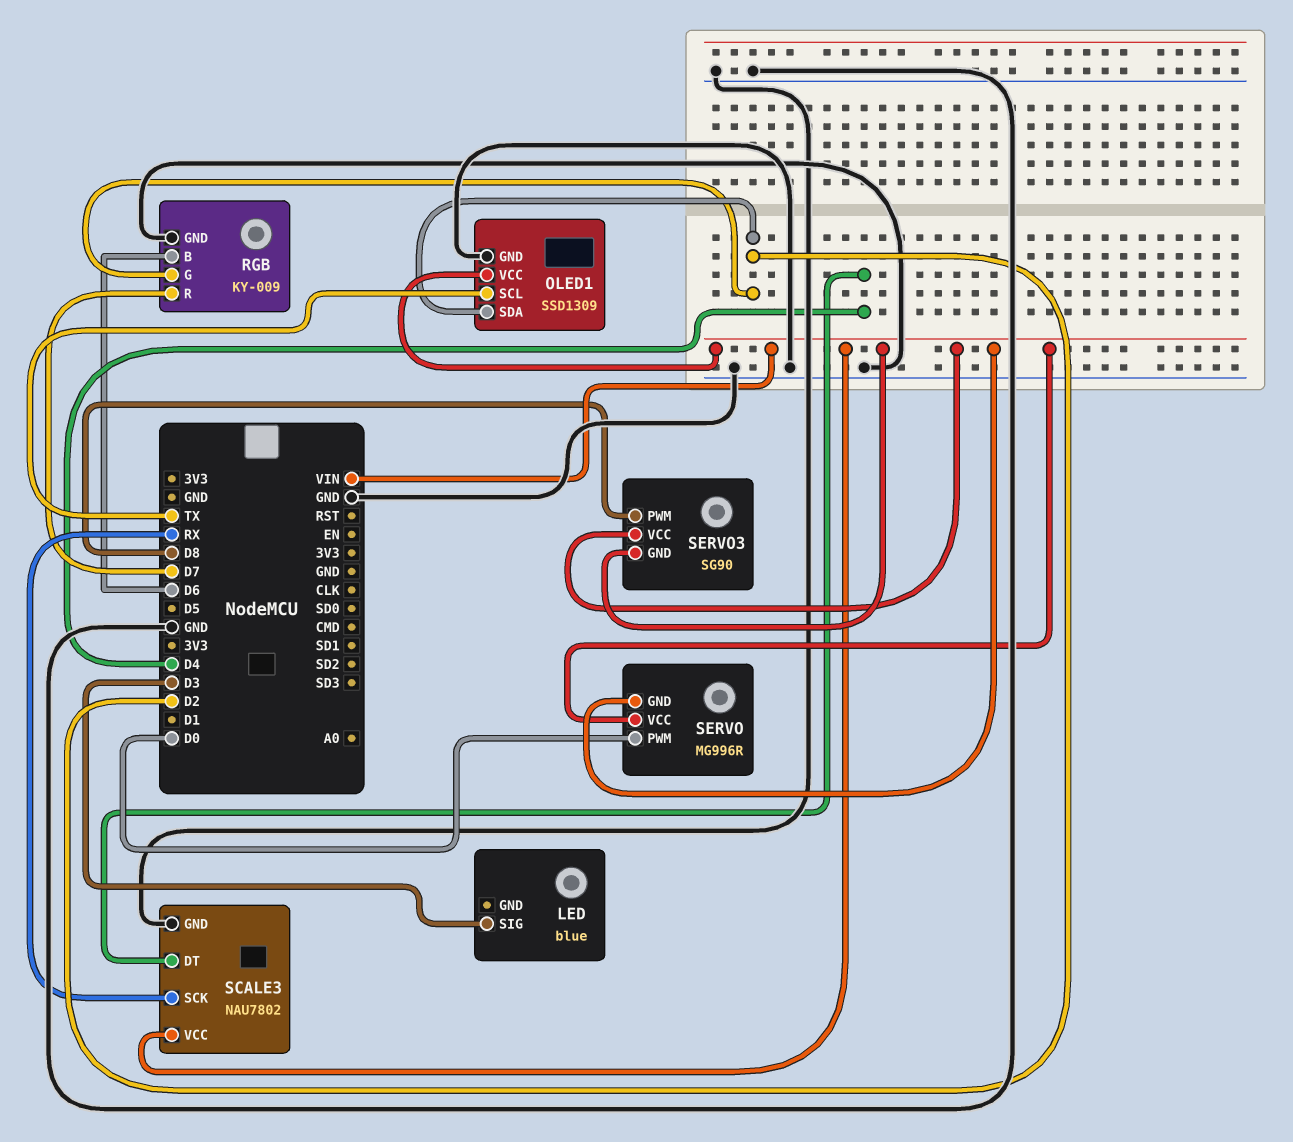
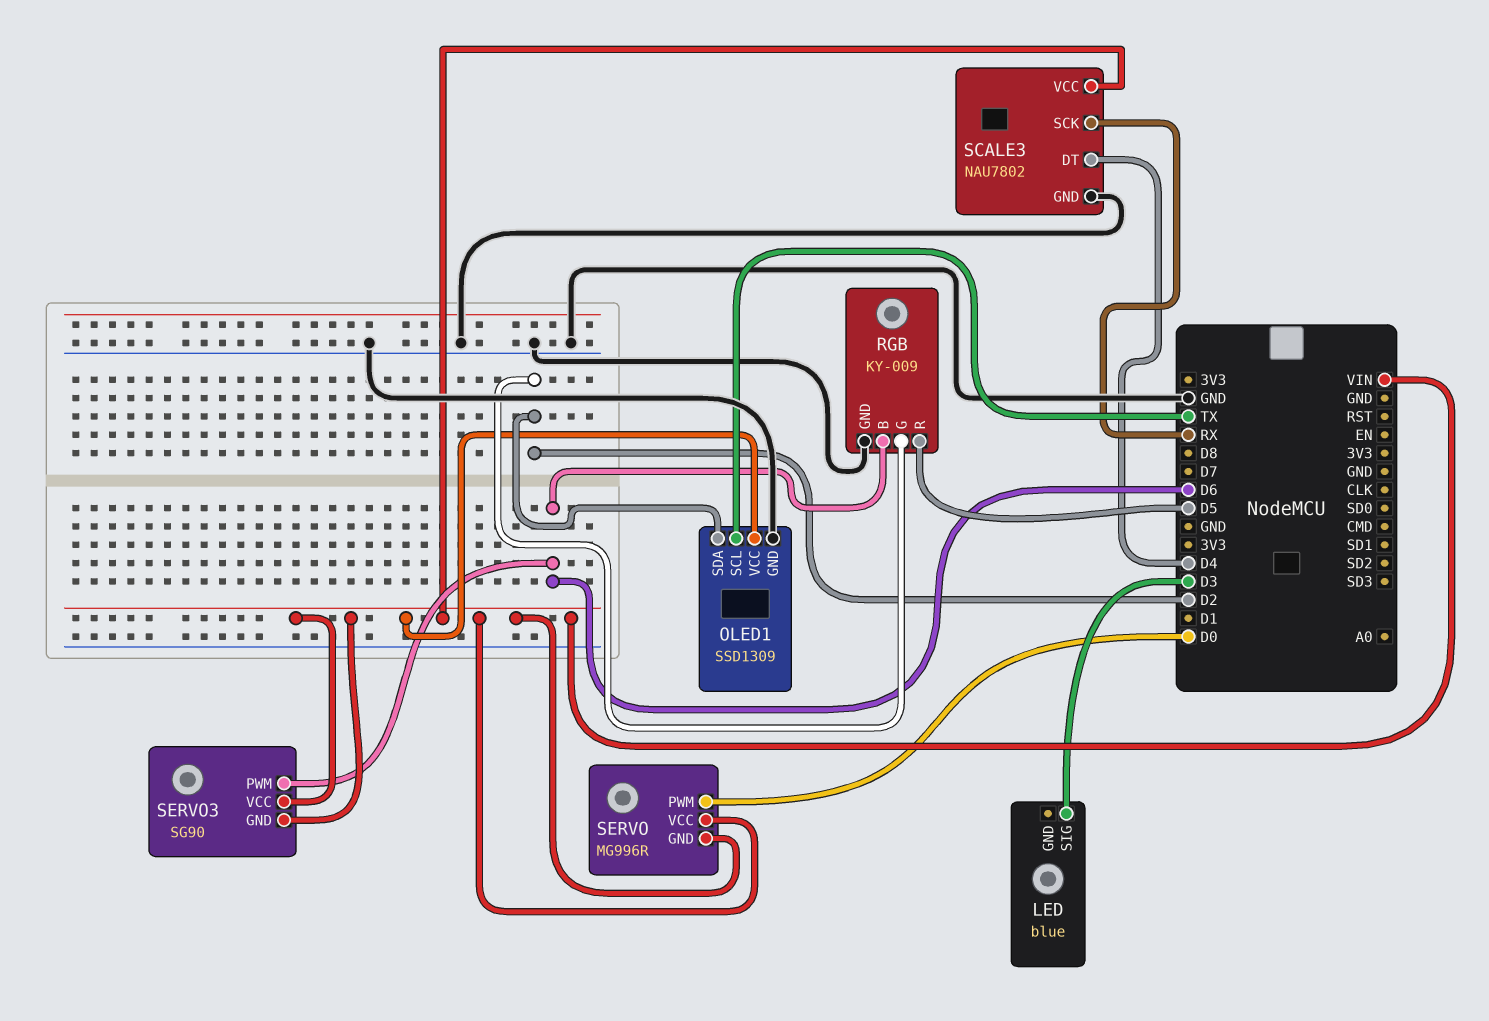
RGB pin R: D7 -> D5
SERVO3 pin PWM: D8 -> D6

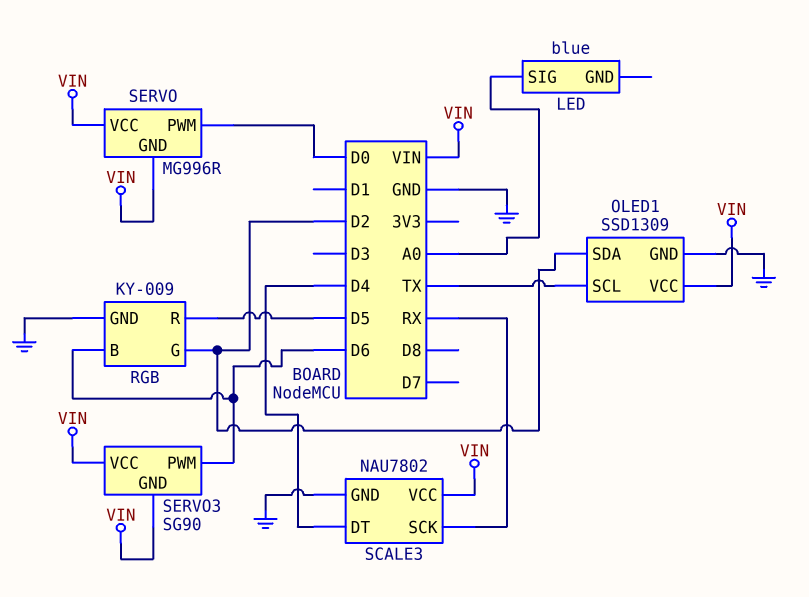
LED pin SIG: D3 -> A0

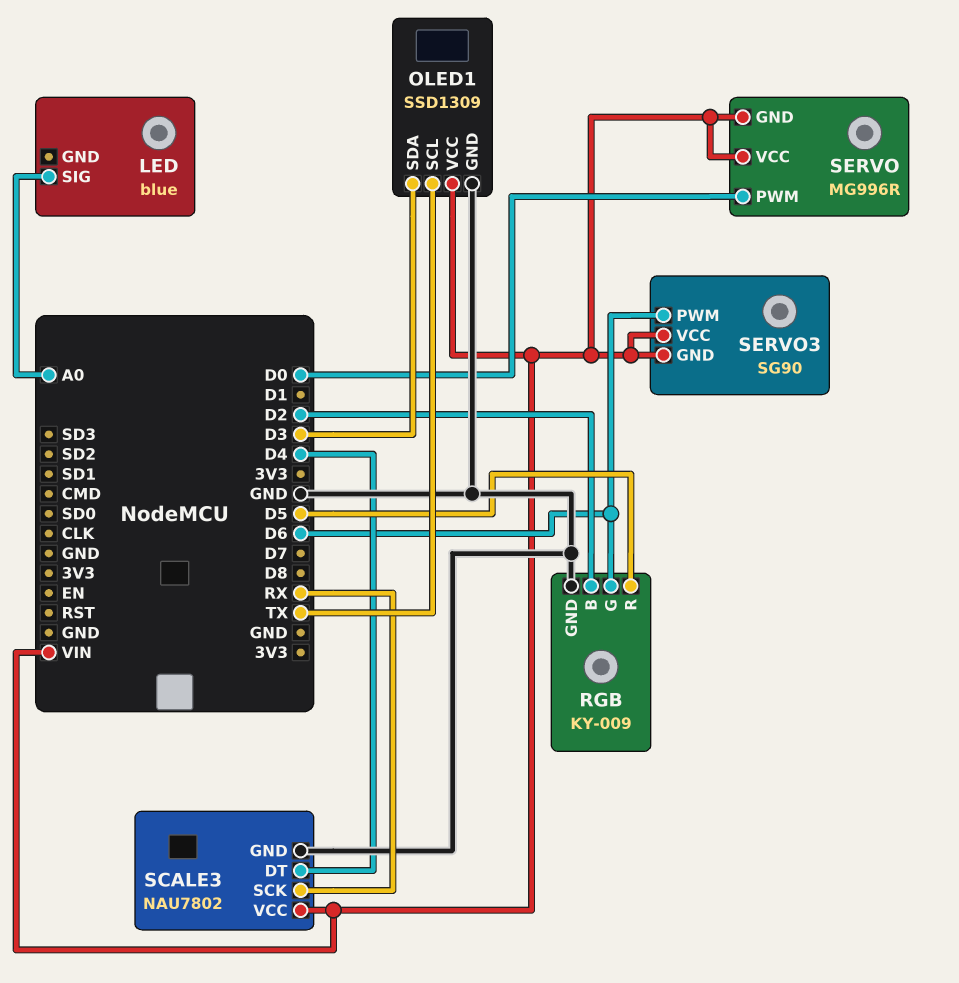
OLED1 pin SDA: D2 -> D3
RGB pin B: D6 -> D2
RGB pin G: D2 -> D6

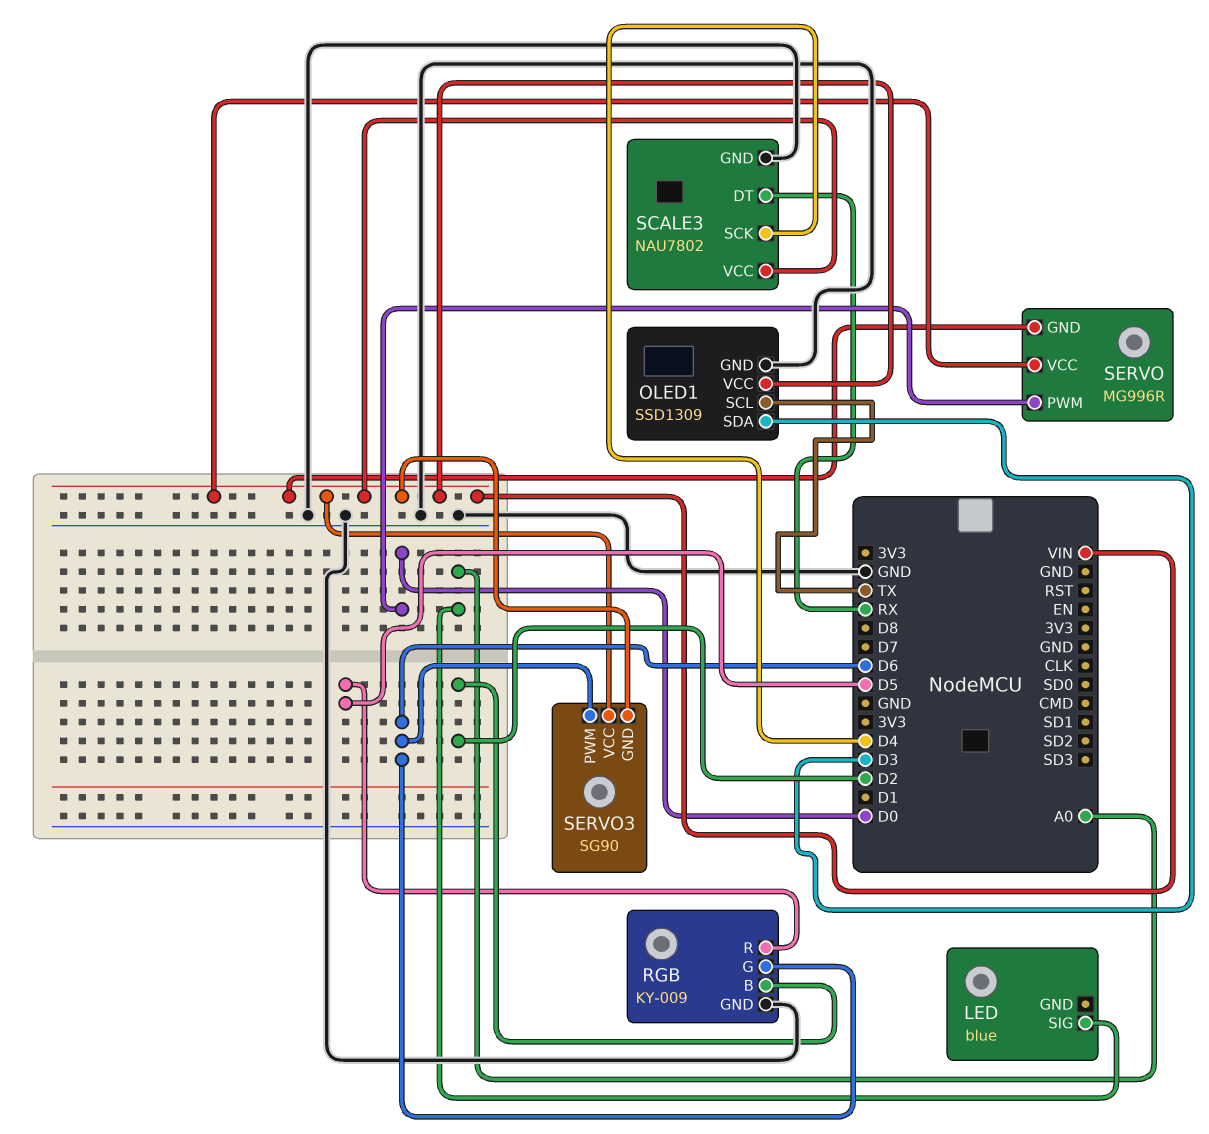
SCALE3 pin DT: D4 -> RX
SCALE3 pin SCK: RX -> D4

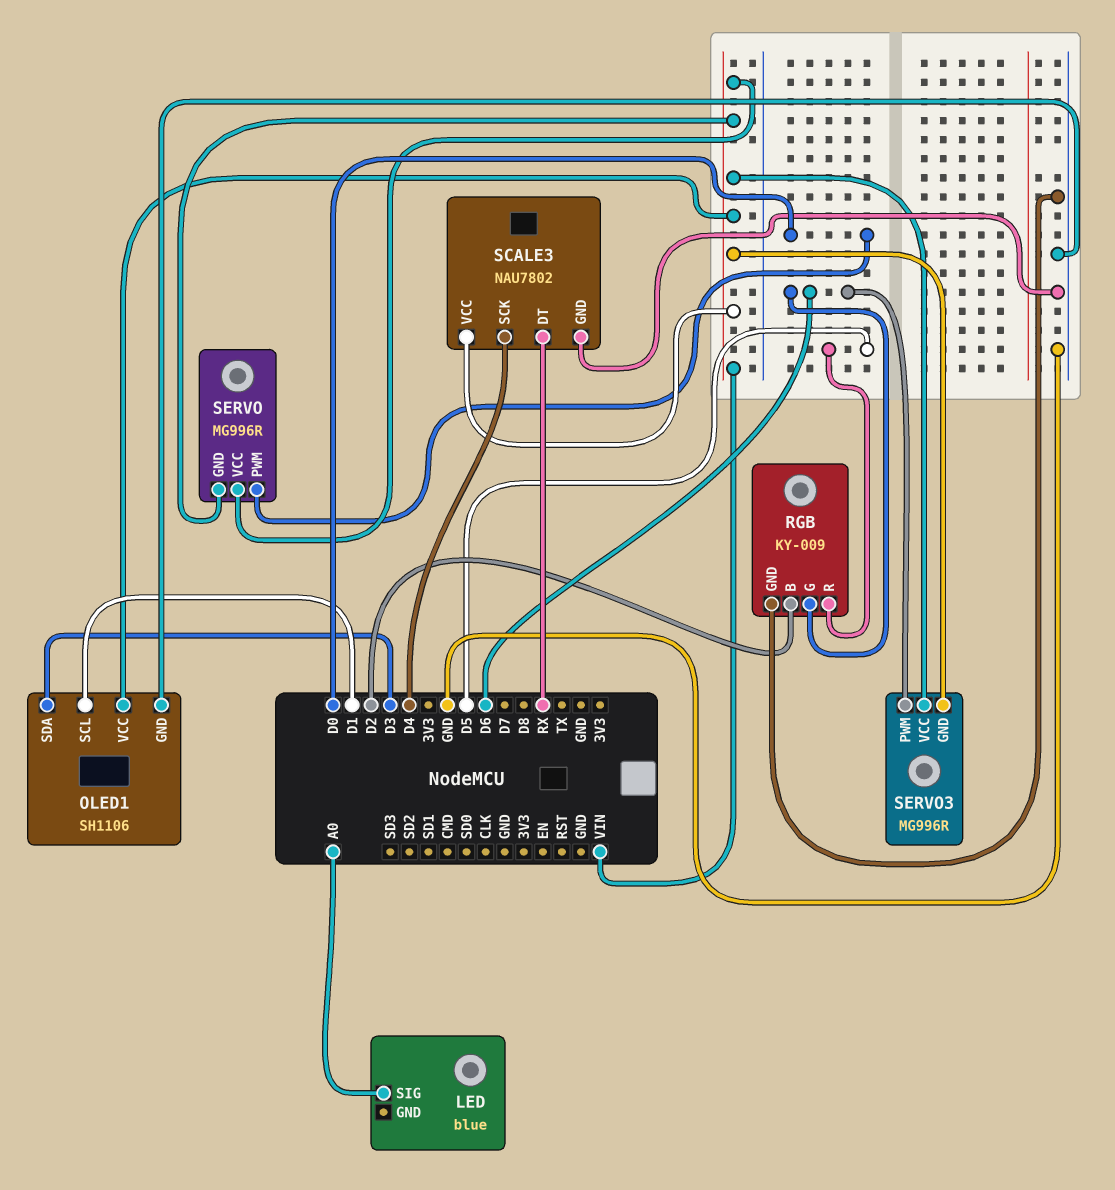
OLED1: SSD1309 -> SH1106
OLED1 pin SCL: TX -> D1
SERVO3: SG90 -> MG996R

